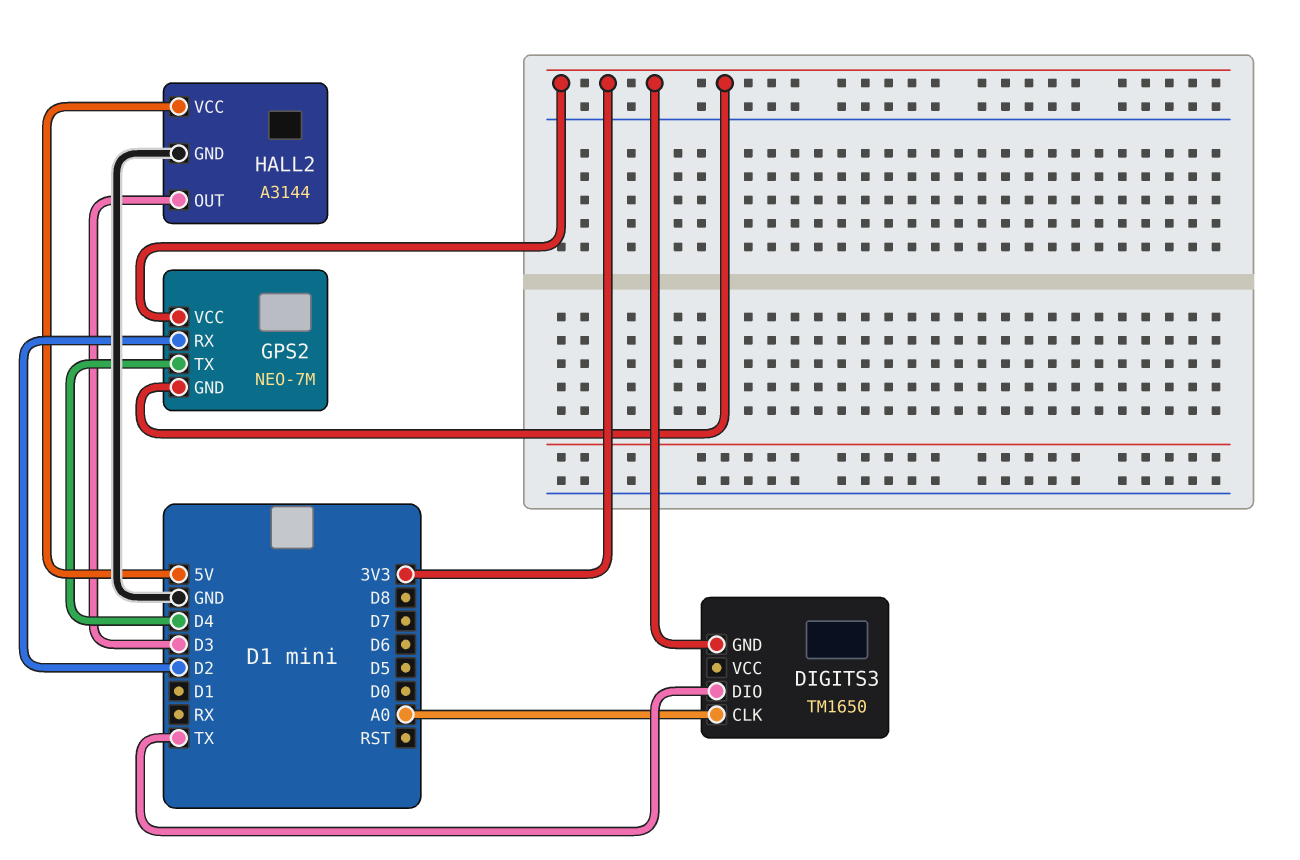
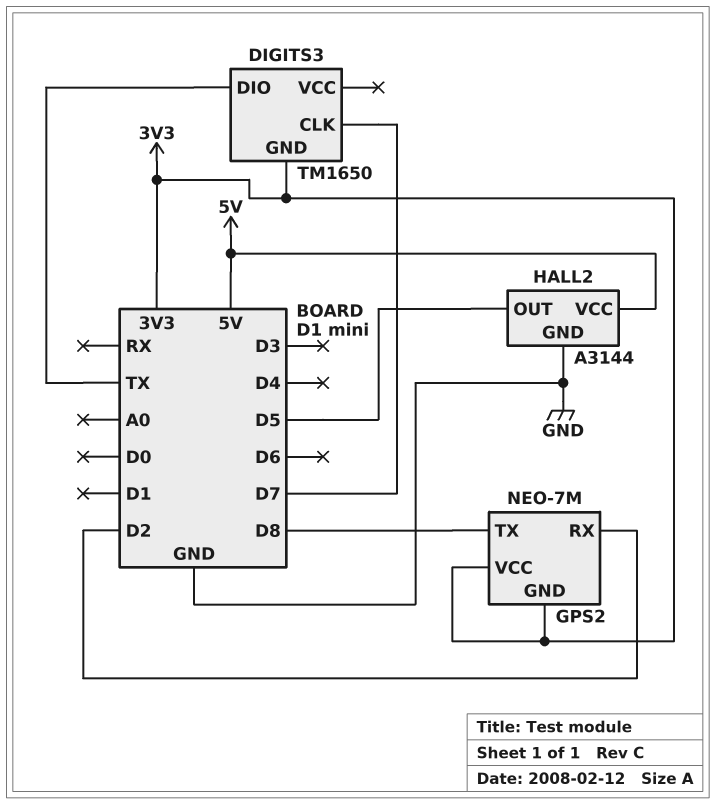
DIGITS3 pin CLK: A0 -> D7
GPS2 pin TX: D4 -> D8
HALL2 pin OUT: D3 -> D5

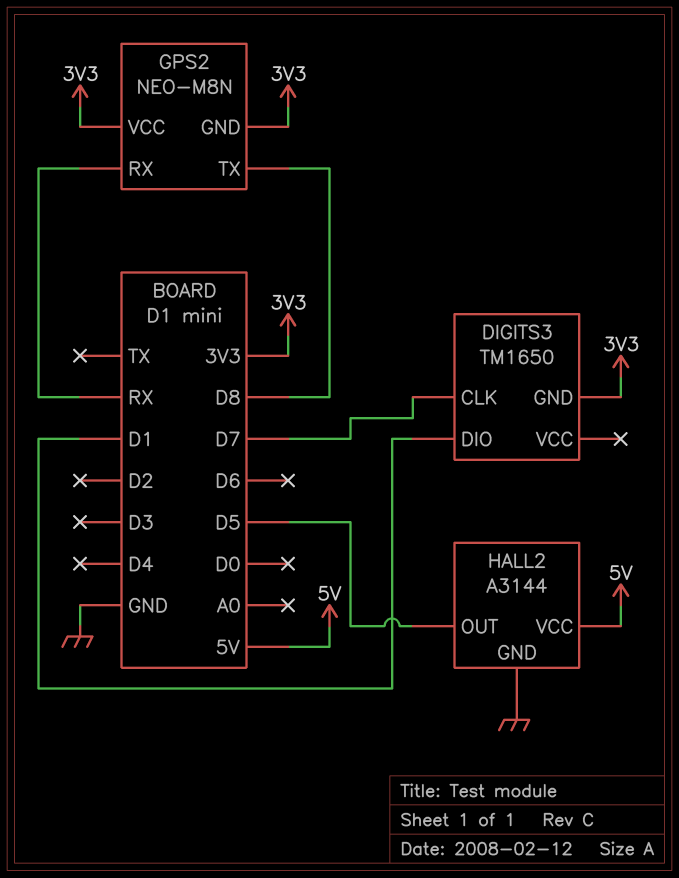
DIGITS3 pin DIO: TX -> D1
GPS2: NEO-7M -> NEO-M8N
GPS2 pin RX: D2 -> RX

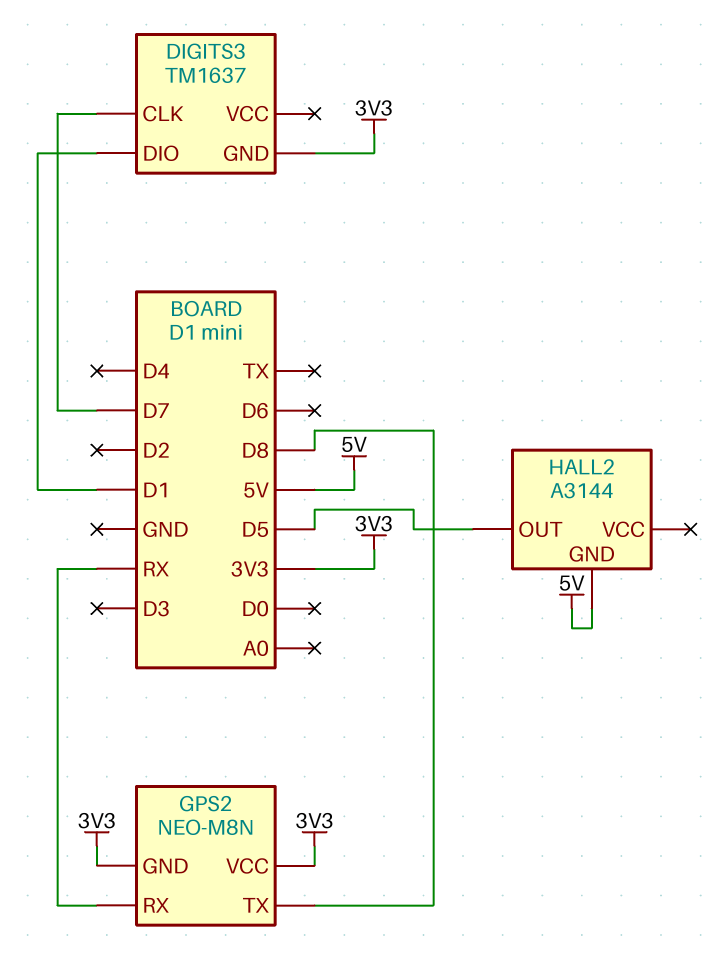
DIGITS3: TM1650 -> TM1637
HALL2 pin GND: GND -> 5V
HALL2 pin VCC: 5V -> none

